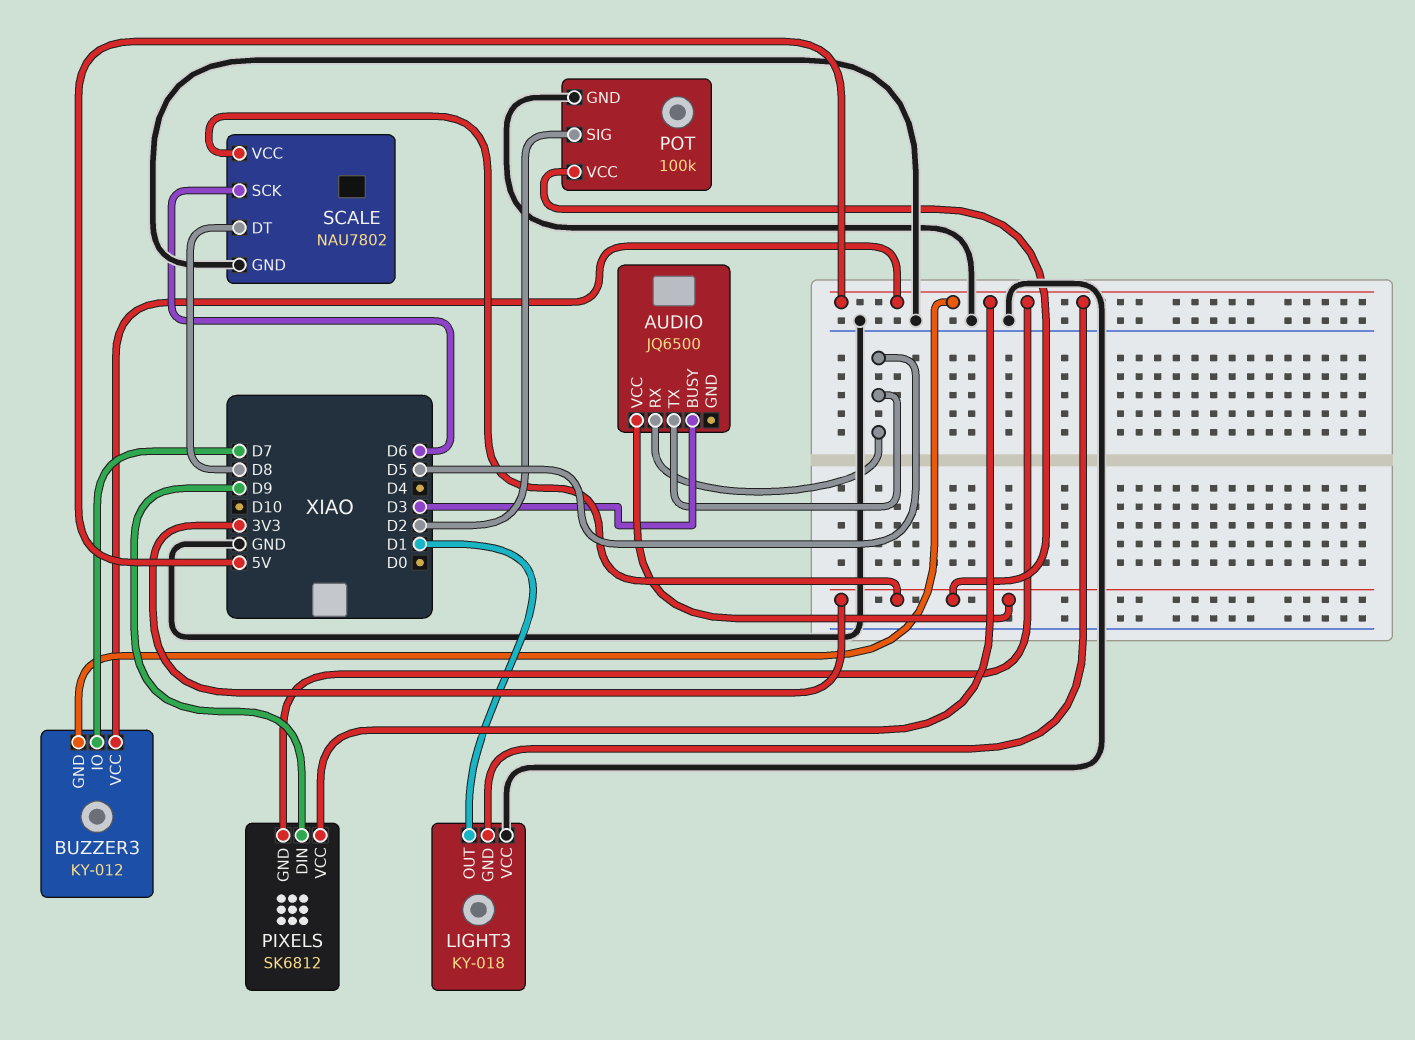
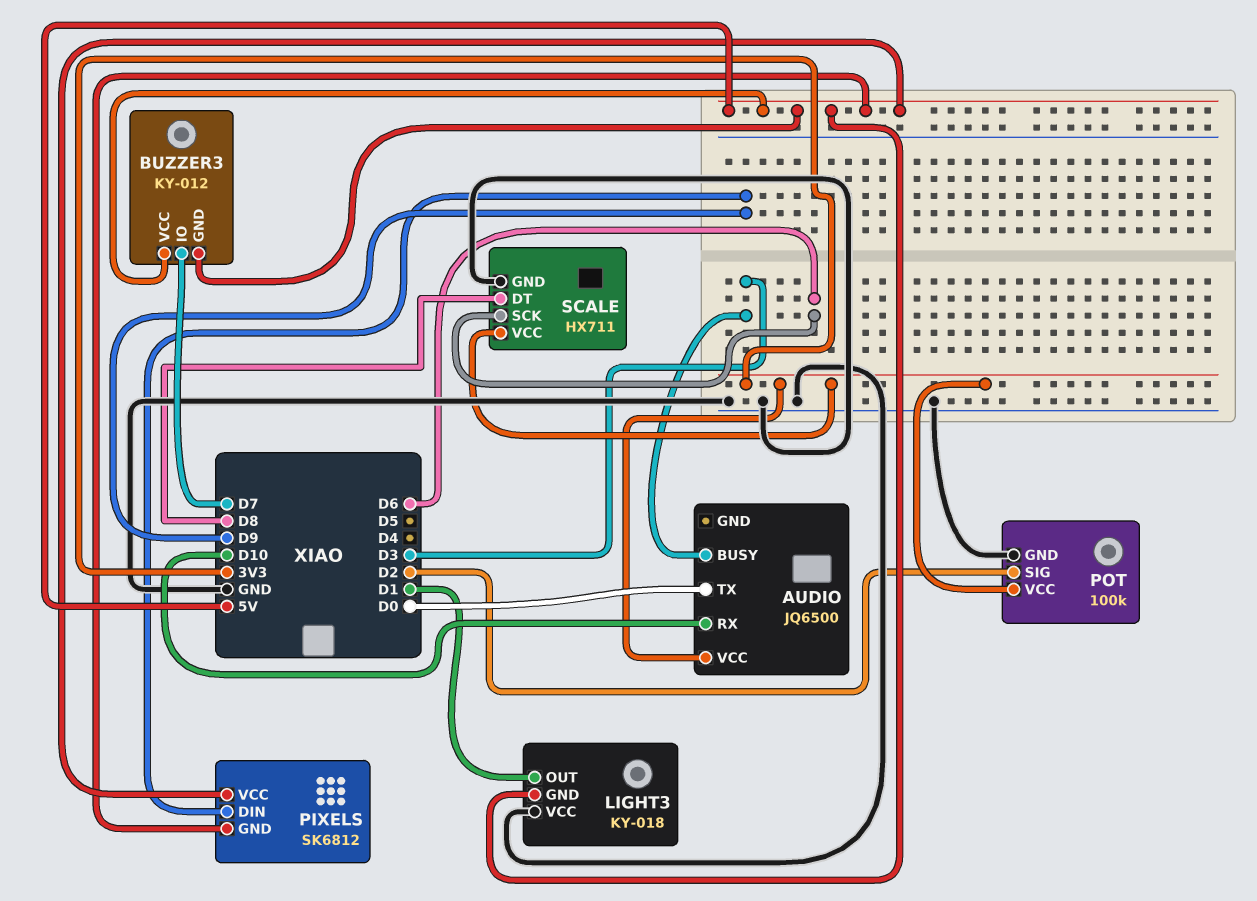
AUDIO pin RX: D5 -> D10
AUDIO pin TX: D5 -> D0
SCALE: NAU7802 -> HX711

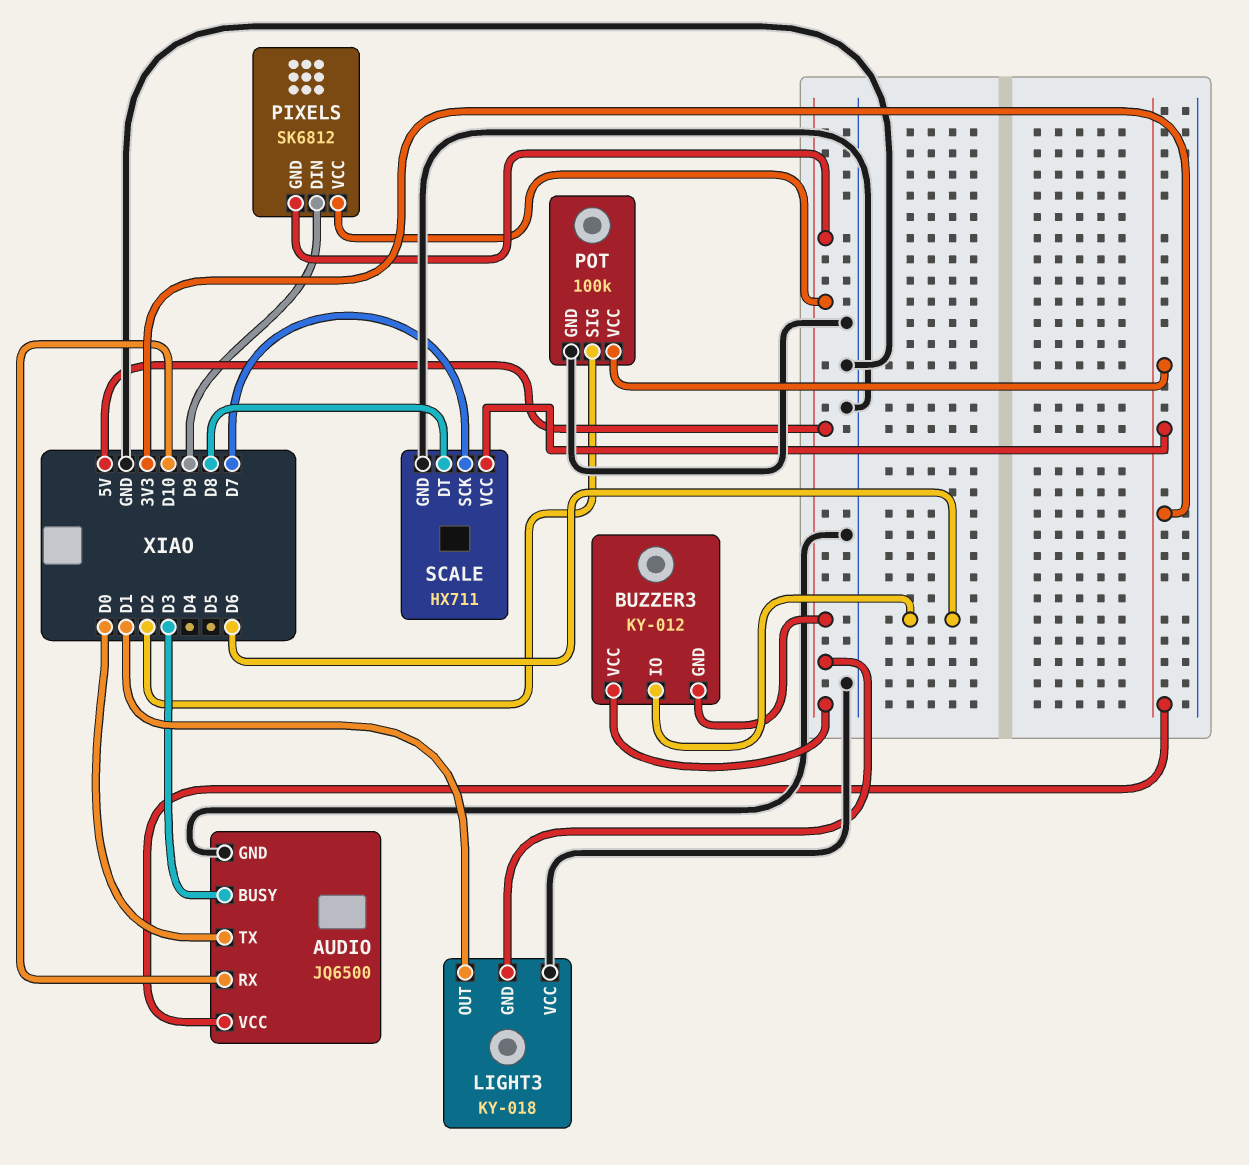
AUDIO pin GND: none -> GND
BUZZER3 pin IO: D7 -> D6
SCALE pin SCK: D6 -> D7

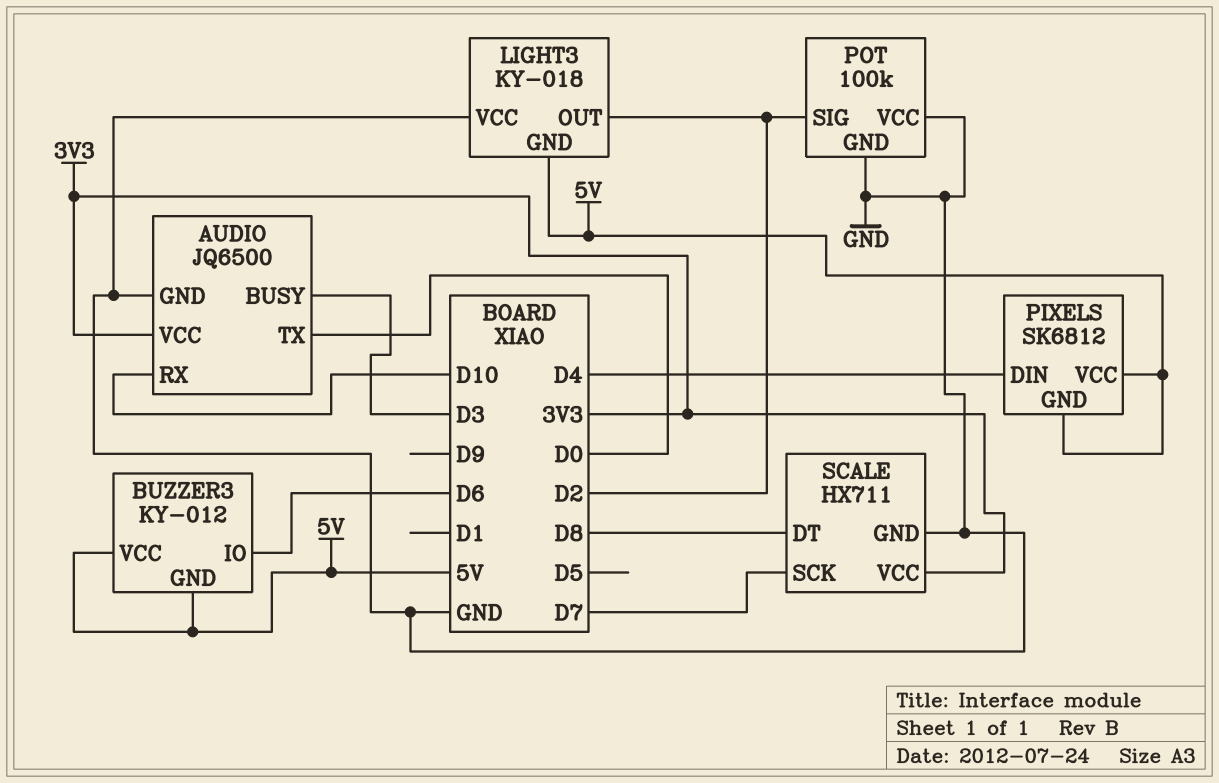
LIGHT3 pin OUT: D1 -> D2
PIXELS pin DIN: D9 -> D4
POT pin VCC: 3V3 -> GND

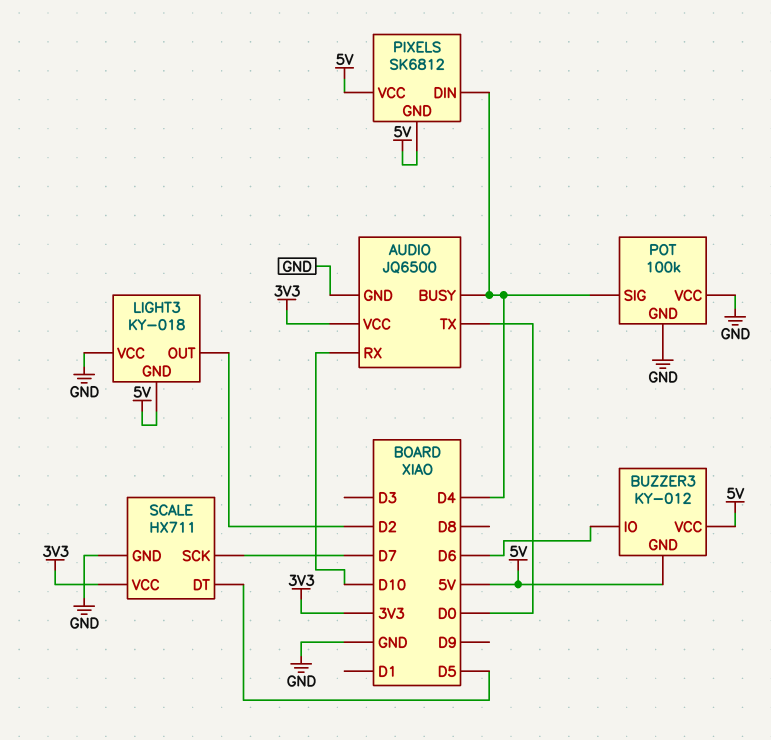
AUDIO pin BUSY: D3 -> D4
POT pin SIG: D2 -> D4
SCALE pin DT: D8 -> D5

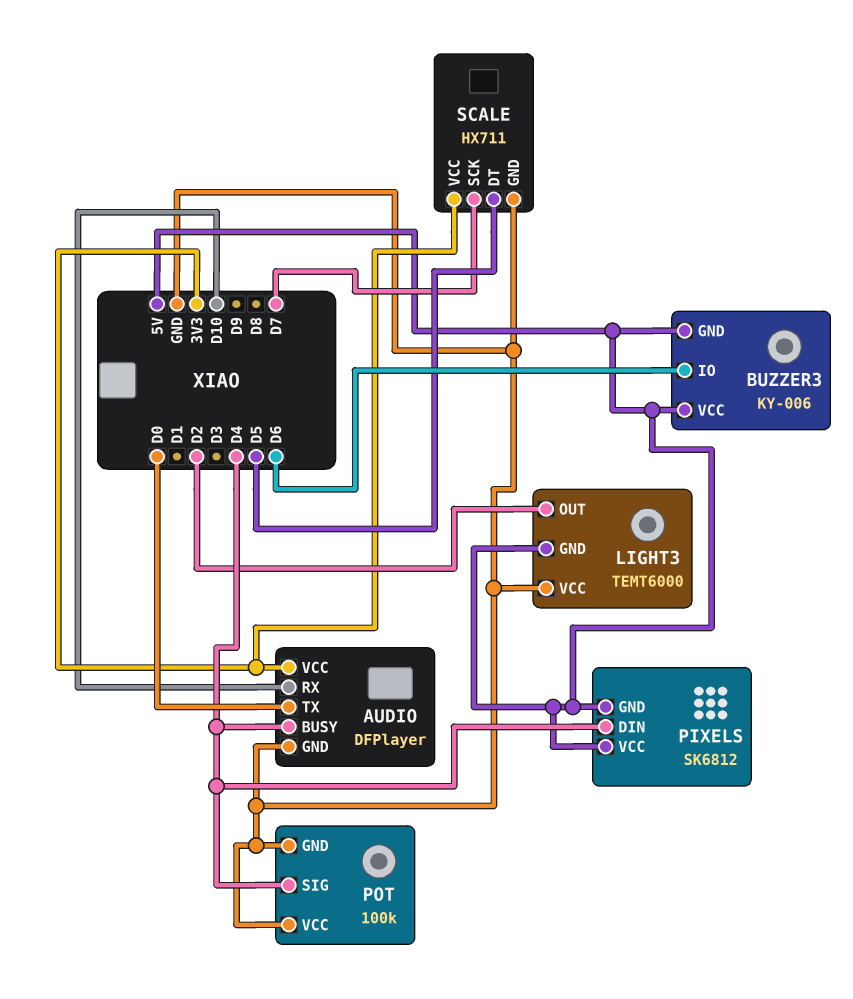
AUDIO: JQ6500 -> DFPlayer
BUZZER3: KY-012 -> KY-006
LIGHT3: KY-018 -> TEMT6000

